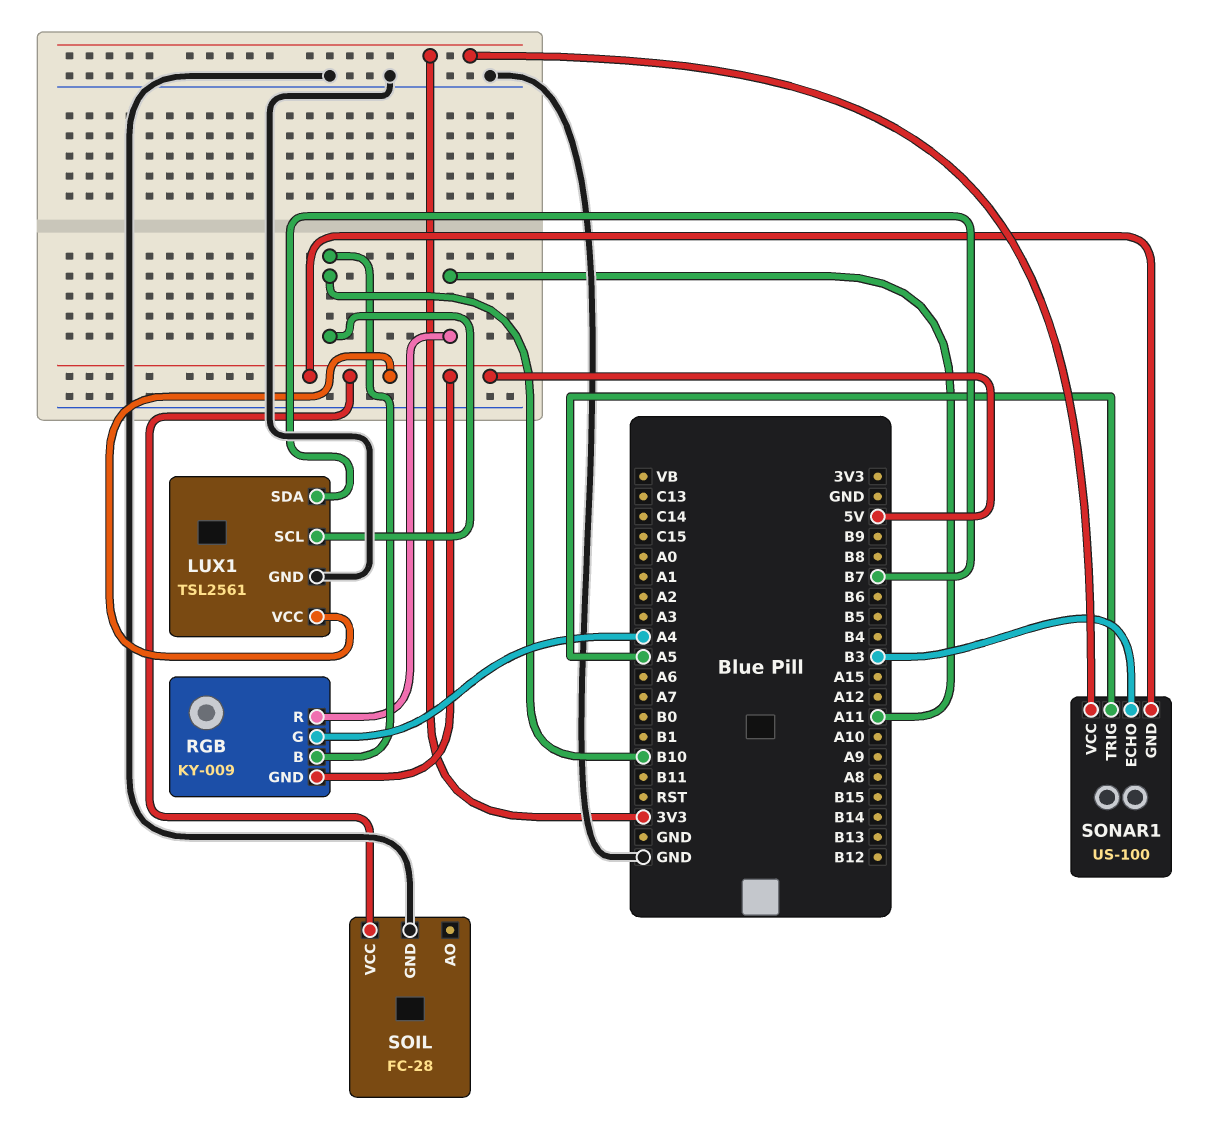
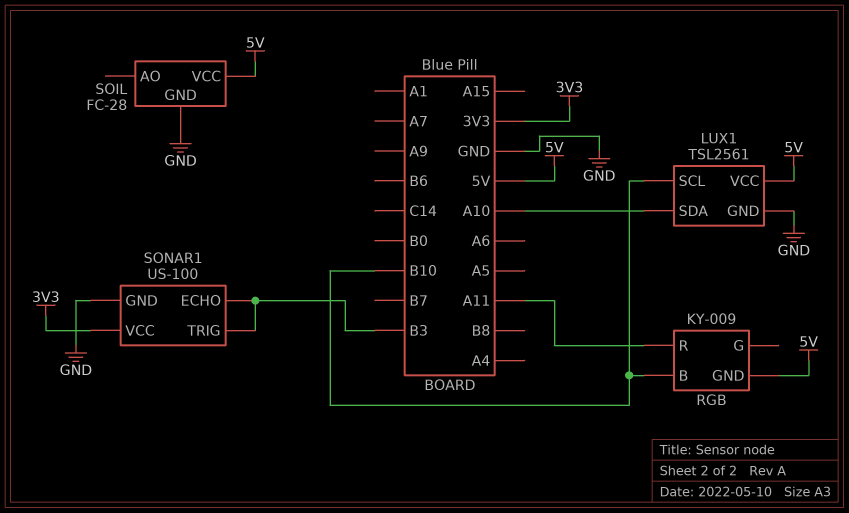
LUX1 pin SDA: B7 -> A10
RGB pin G: A4 -> none
SONAR1 pin GND: 5V -> GND
SONAR1 pin TRIG: A5 -> B3

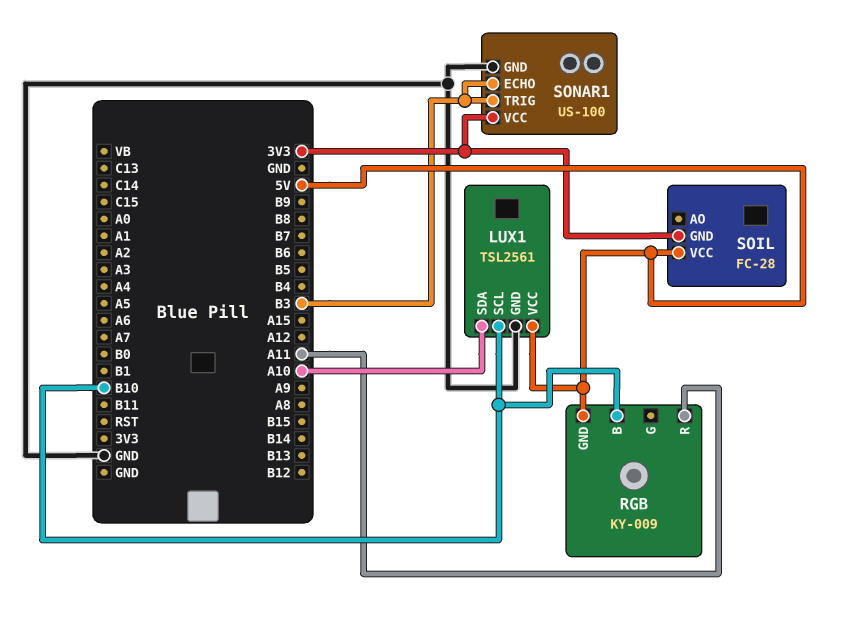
SOIL pin GND: GND -> 3V3

